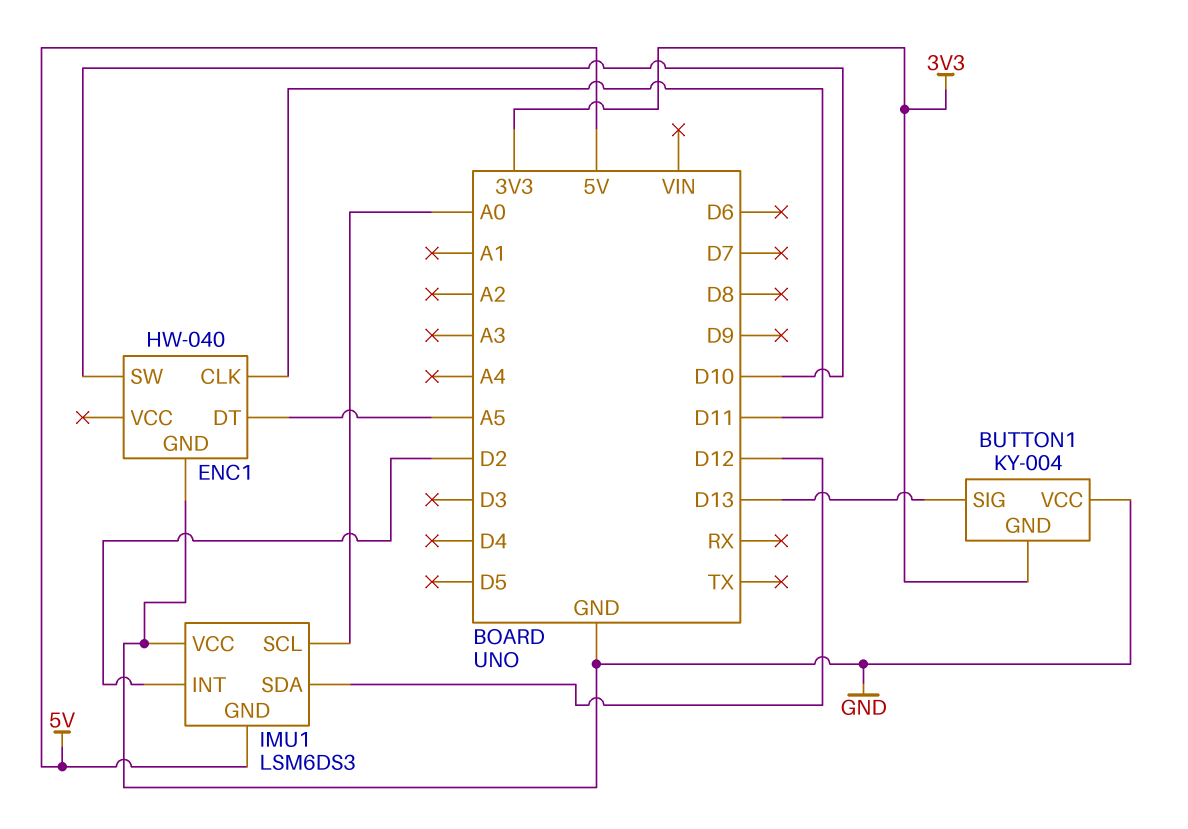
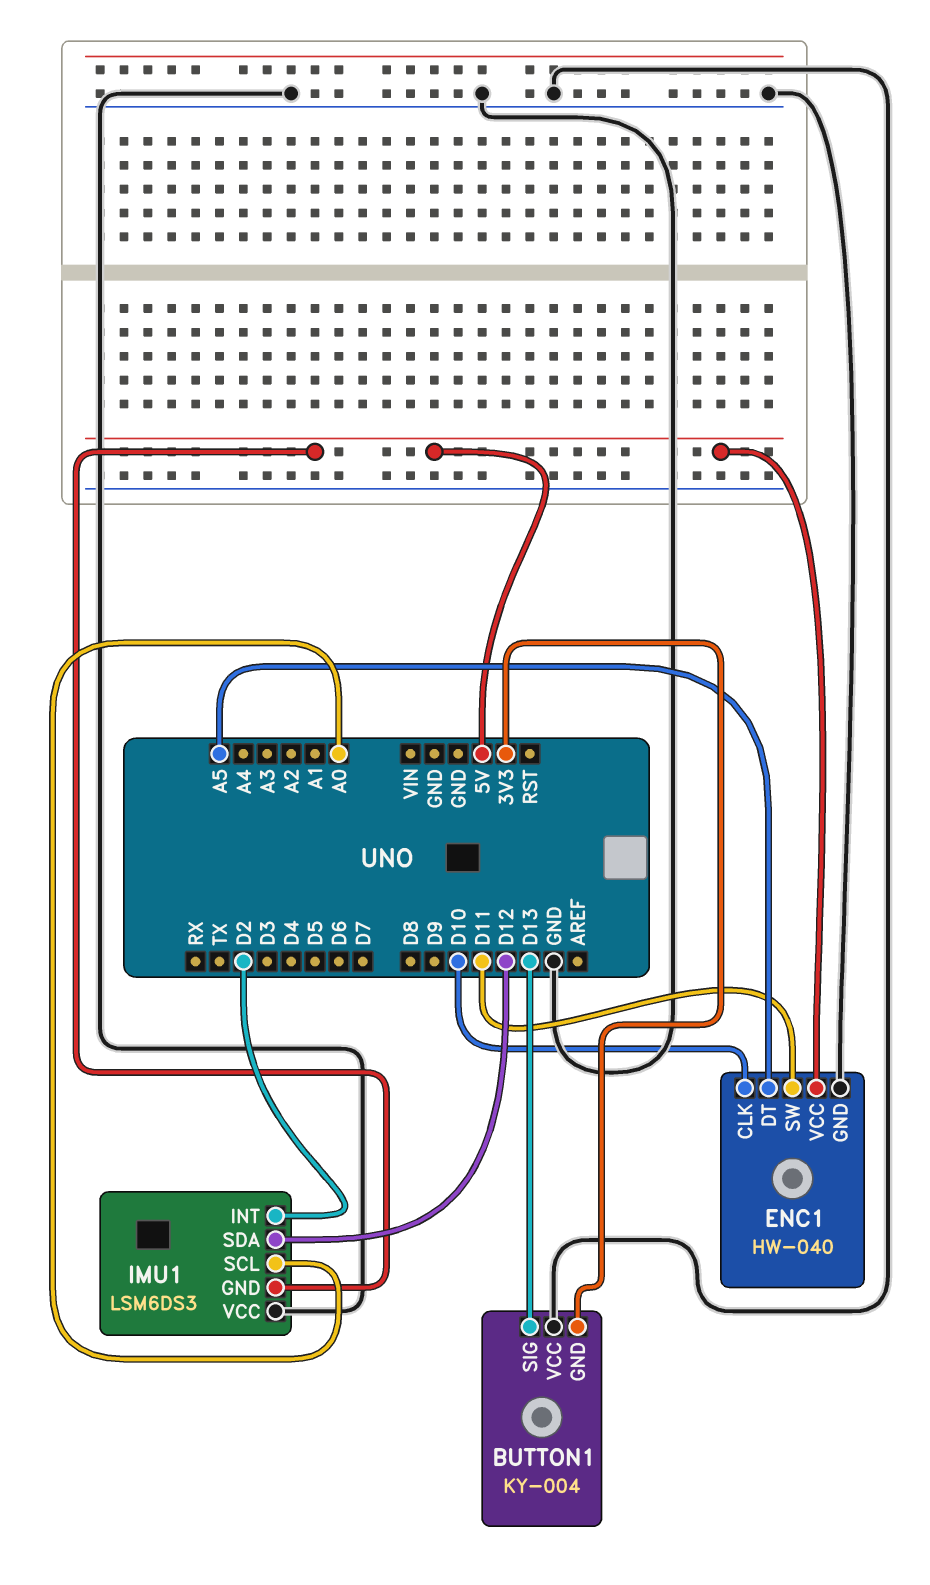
ENC1 pin CLK: D11 -> D10
ENC1 pin SW: D10 -> D11
ENC1 pin VCC: none -> 5V

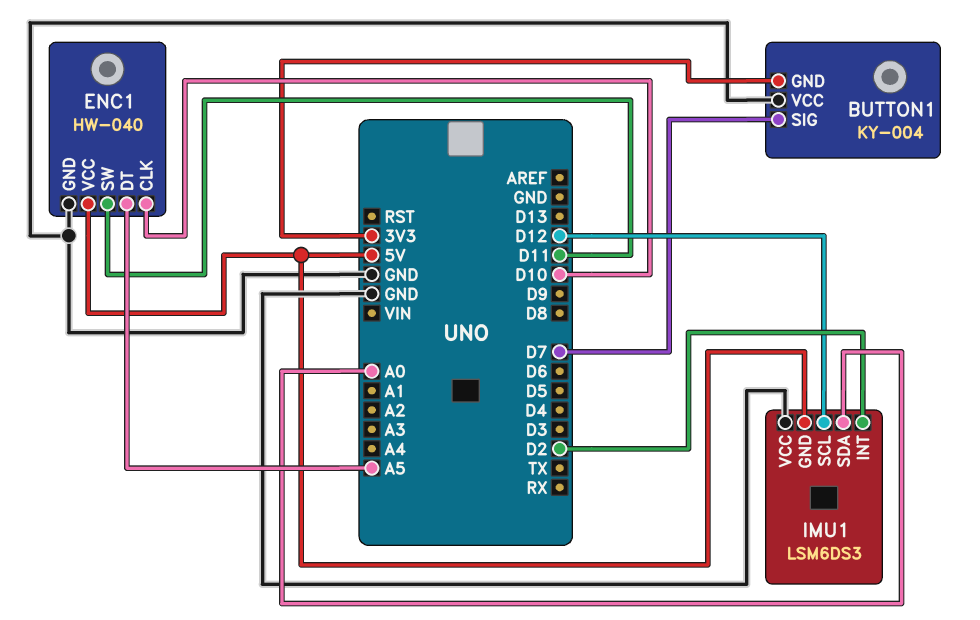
BUTTON1 pin SIG: D13 -> D7
IMU1 pin SCL: A0 -> D12
IMU1 pin SDA: D12 -> A0

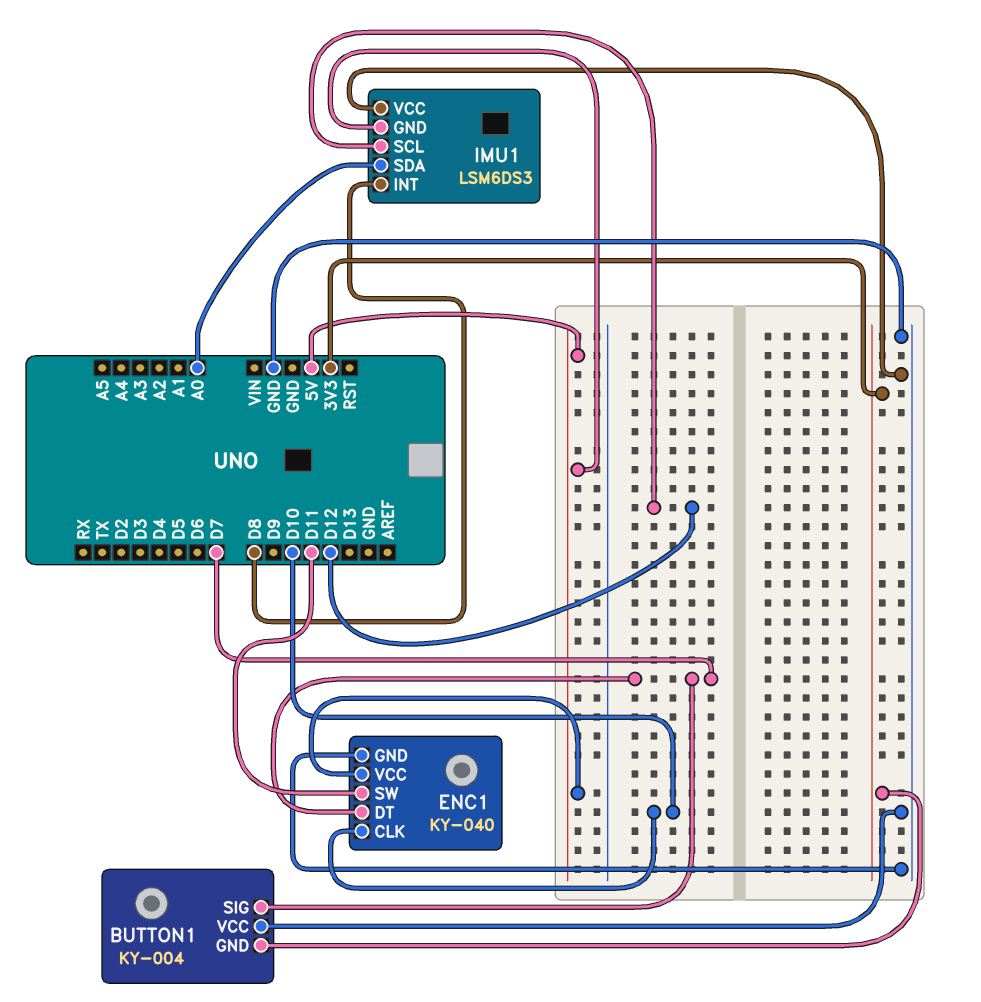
ENC1: HW-040 -> KY-040
ENC1 pin DT: A5 -> D7
IMU1 pin INT: D2 -> D8

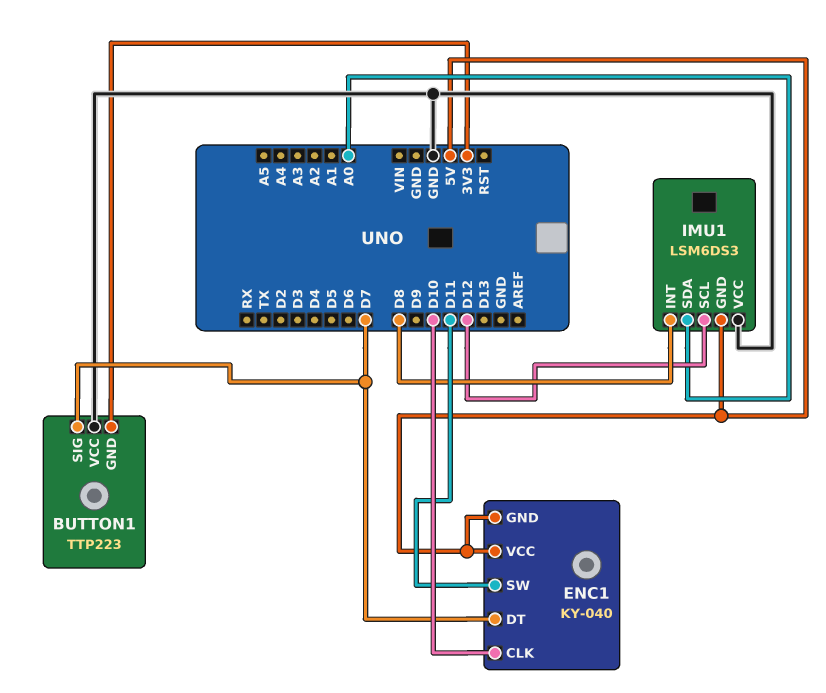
BUTTON1: KY-004 -> TTP223
ENC1 pin GND: GND -> 5V

